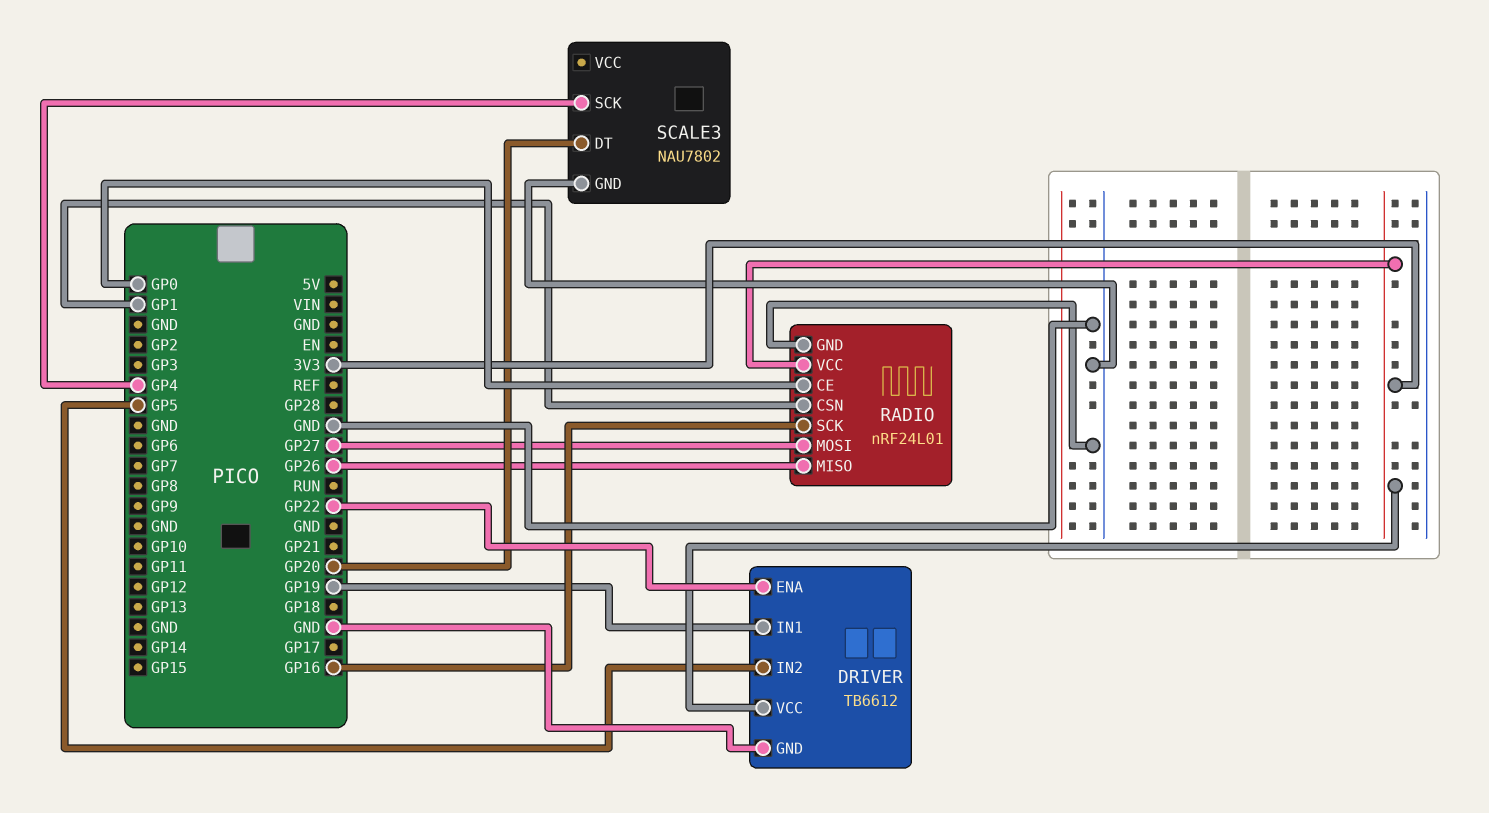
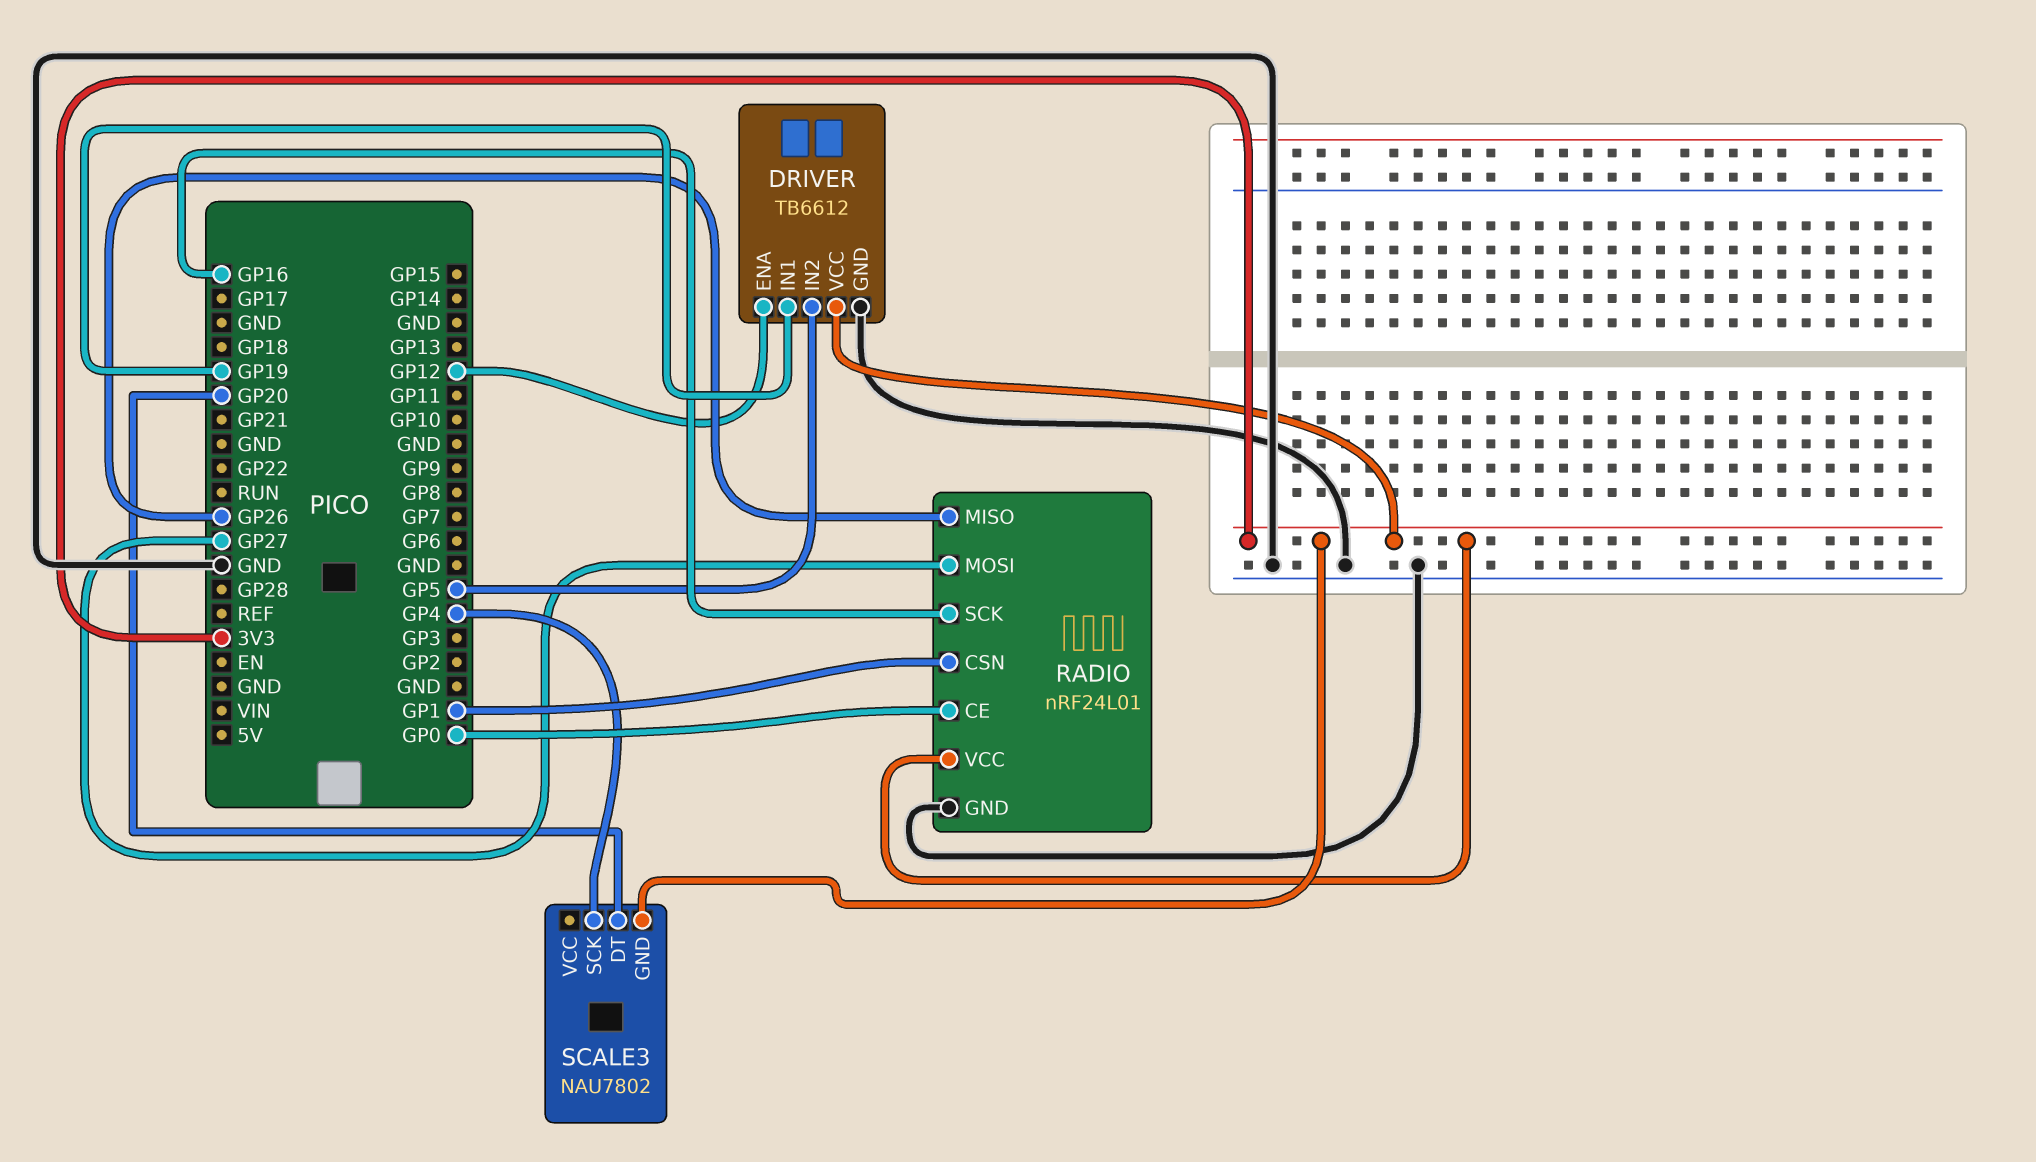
DRIVER pin ENA: GP22 -> GP12
SCALE3 pin GND: GND -> 3V3

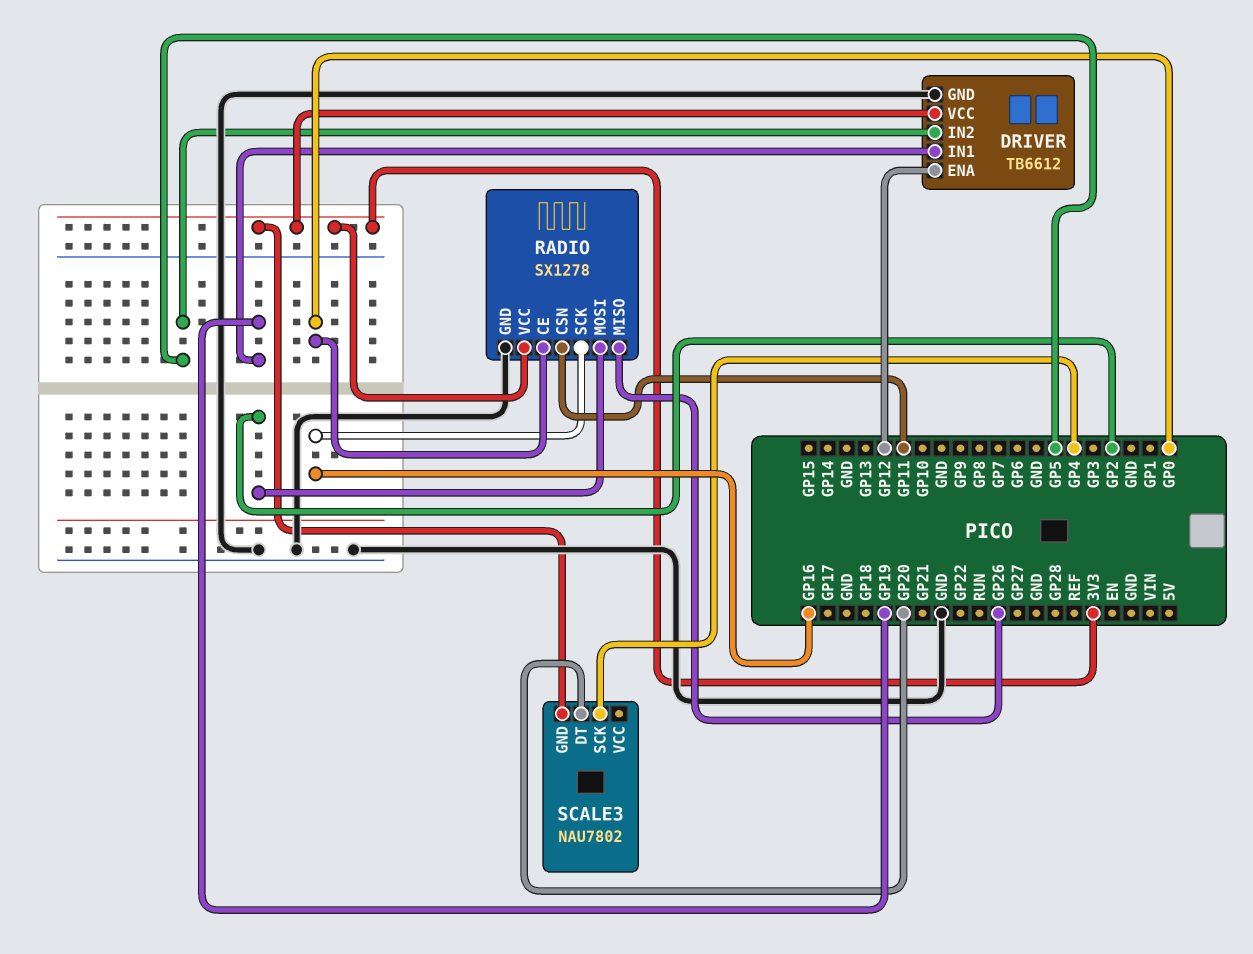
RADIO: nRF24L01 -> SX1278
RADIO pin CSN: GP1 -> GP11
RADIO pin MOSI: GP27 -> GP2

